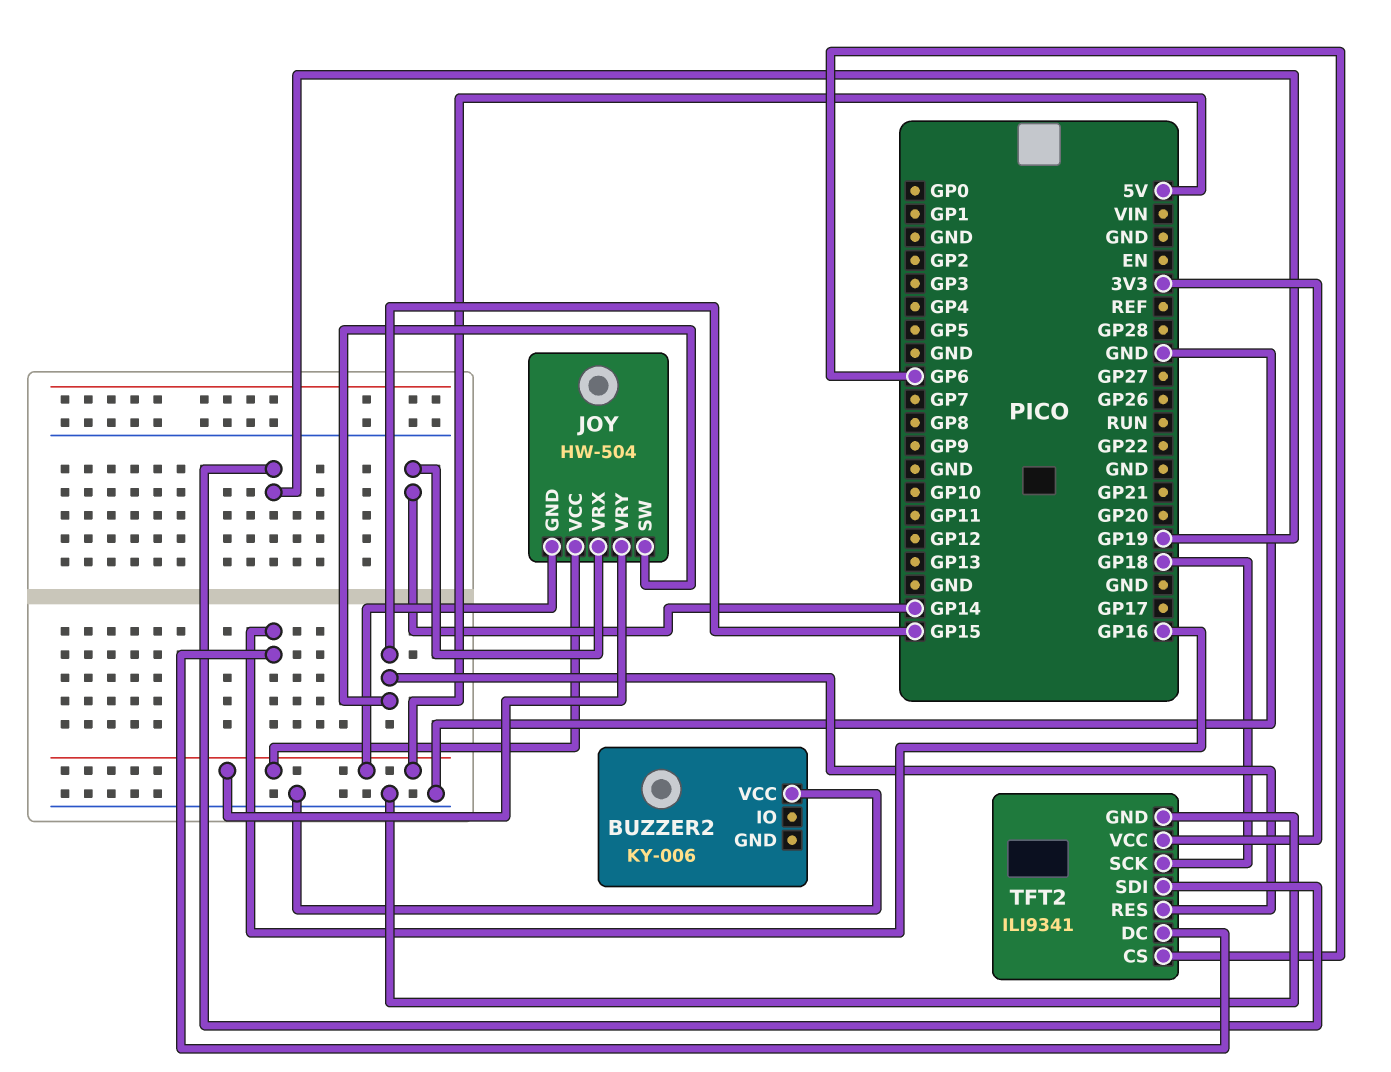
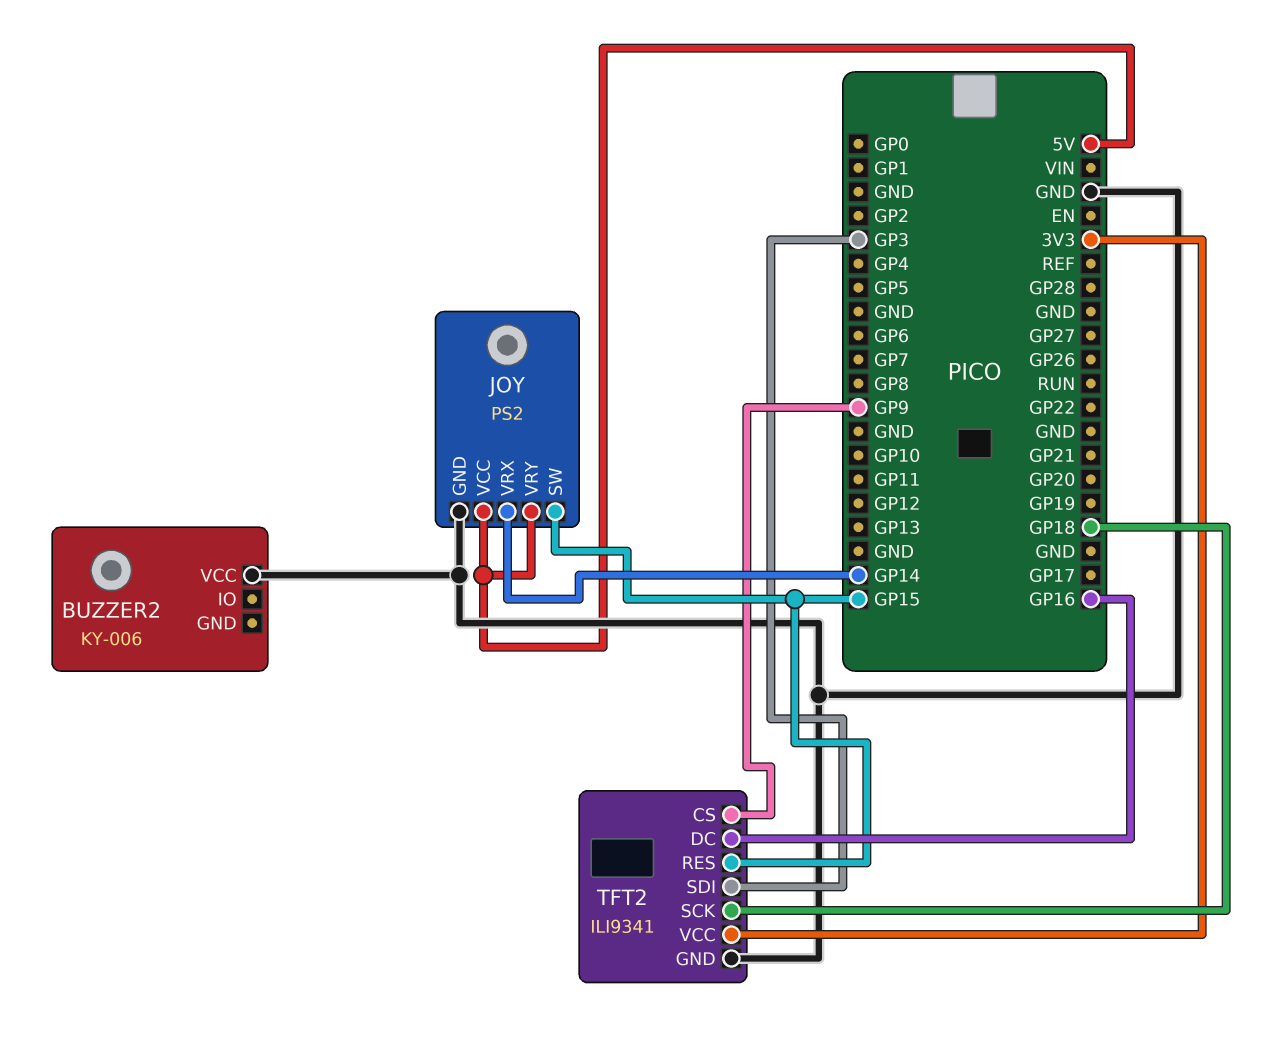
JOY: HW-504 -> PS2
JOY pin GND: 5V -> GND
TFT2 pin CS: GP6 -> GP9
TFT2 pin SDI: GP19 -> GP3

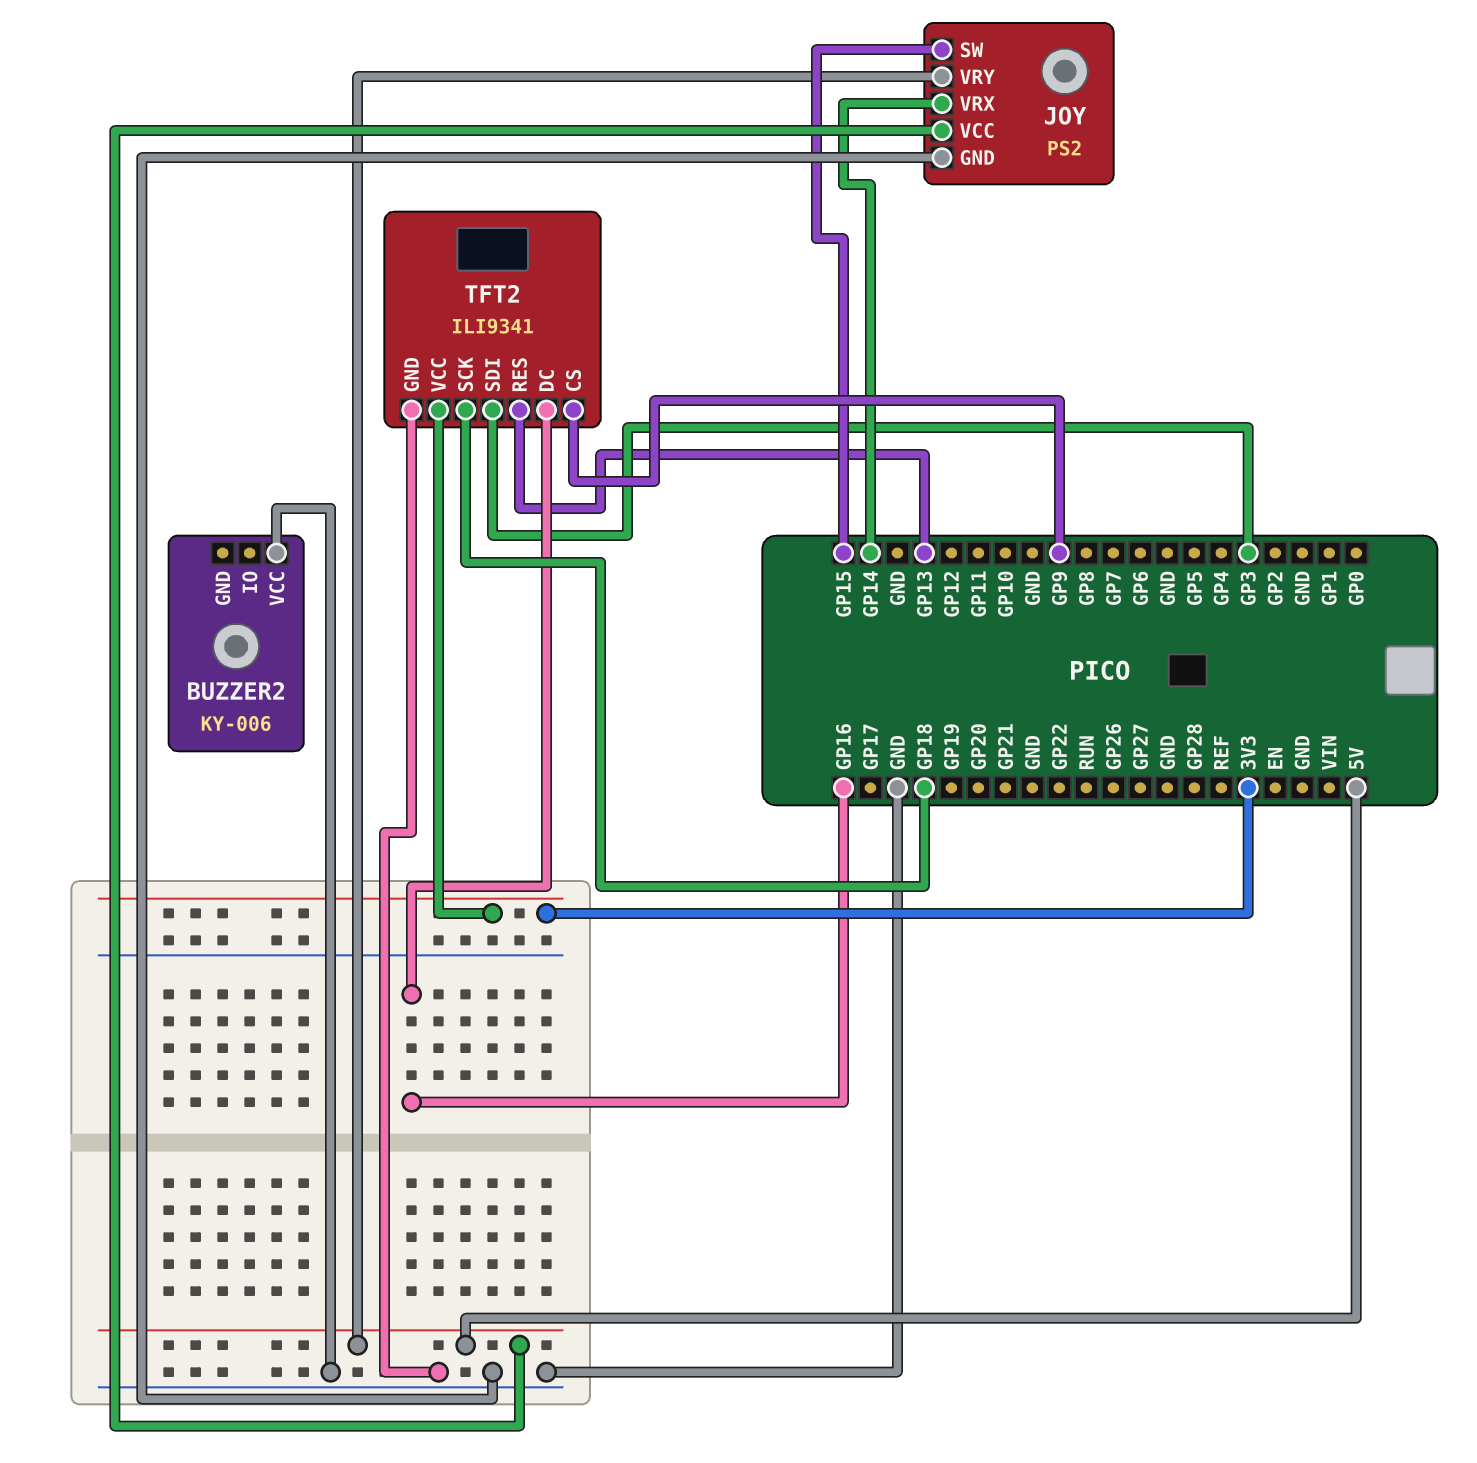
TFT2 pin RES: GP15 -> GP13

